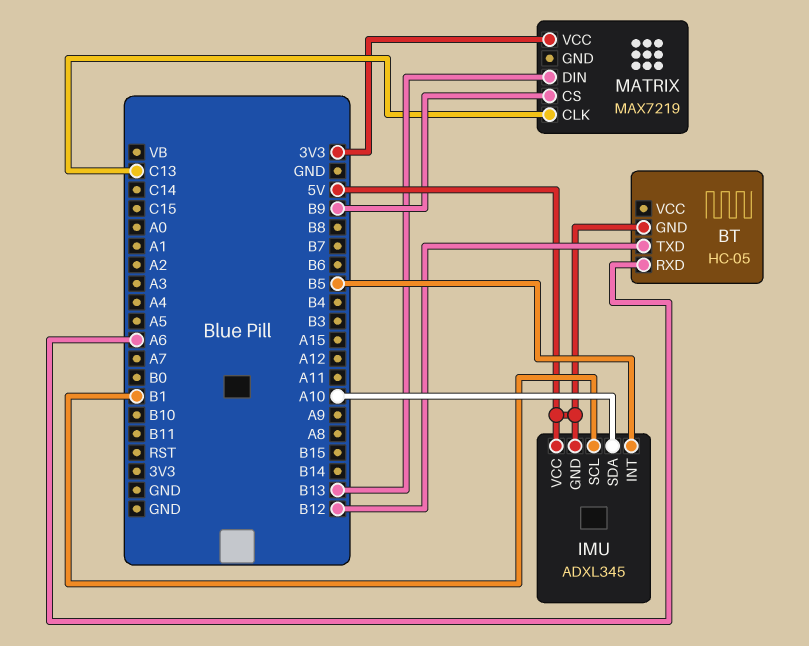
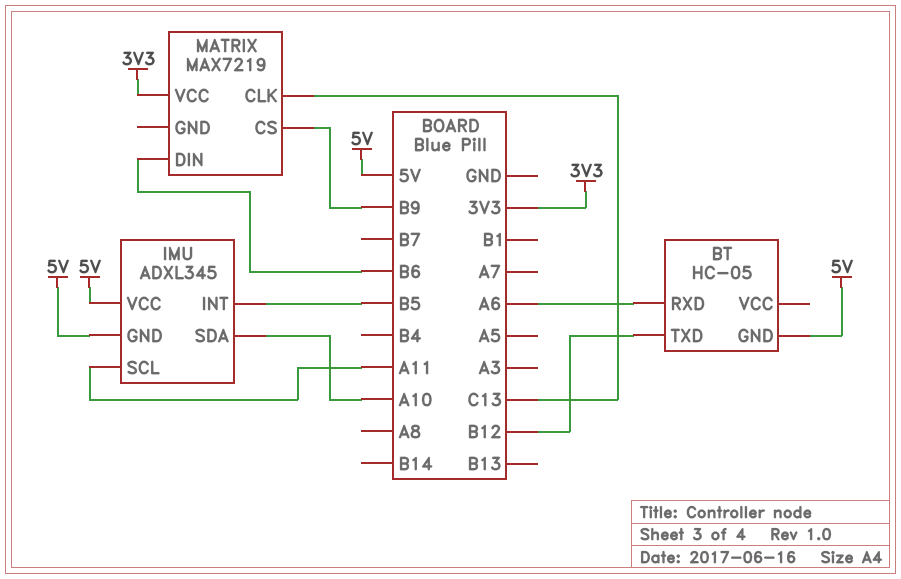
IMU pin SCL: B1 -> A11
MATRIX pin DIN: B13 -> B6

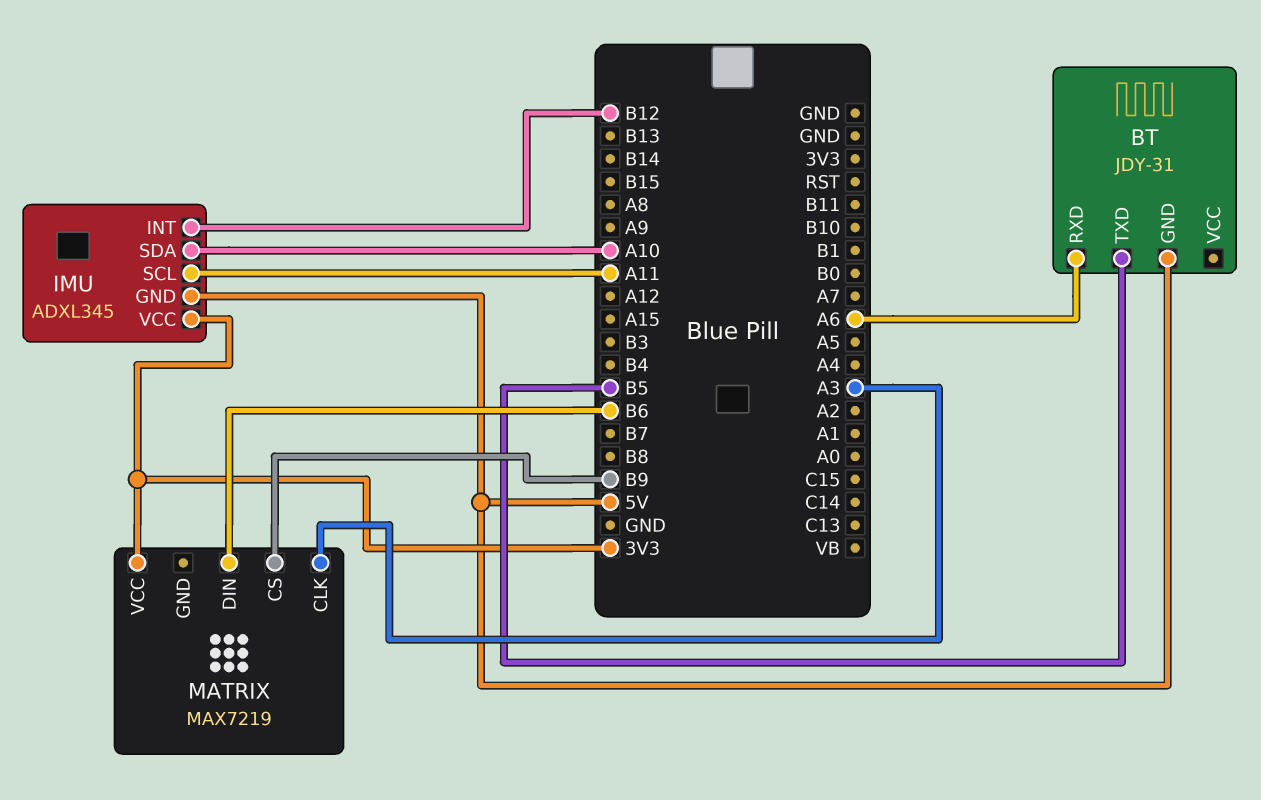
BT: HC-05 -> JDY-31
BT pin TXD: B12 -> B5
IMU pin INT: B5 -> B12
IMU pin VCC: 5V -> 3V3
MATRIX pin CLK: C13 -> A3

